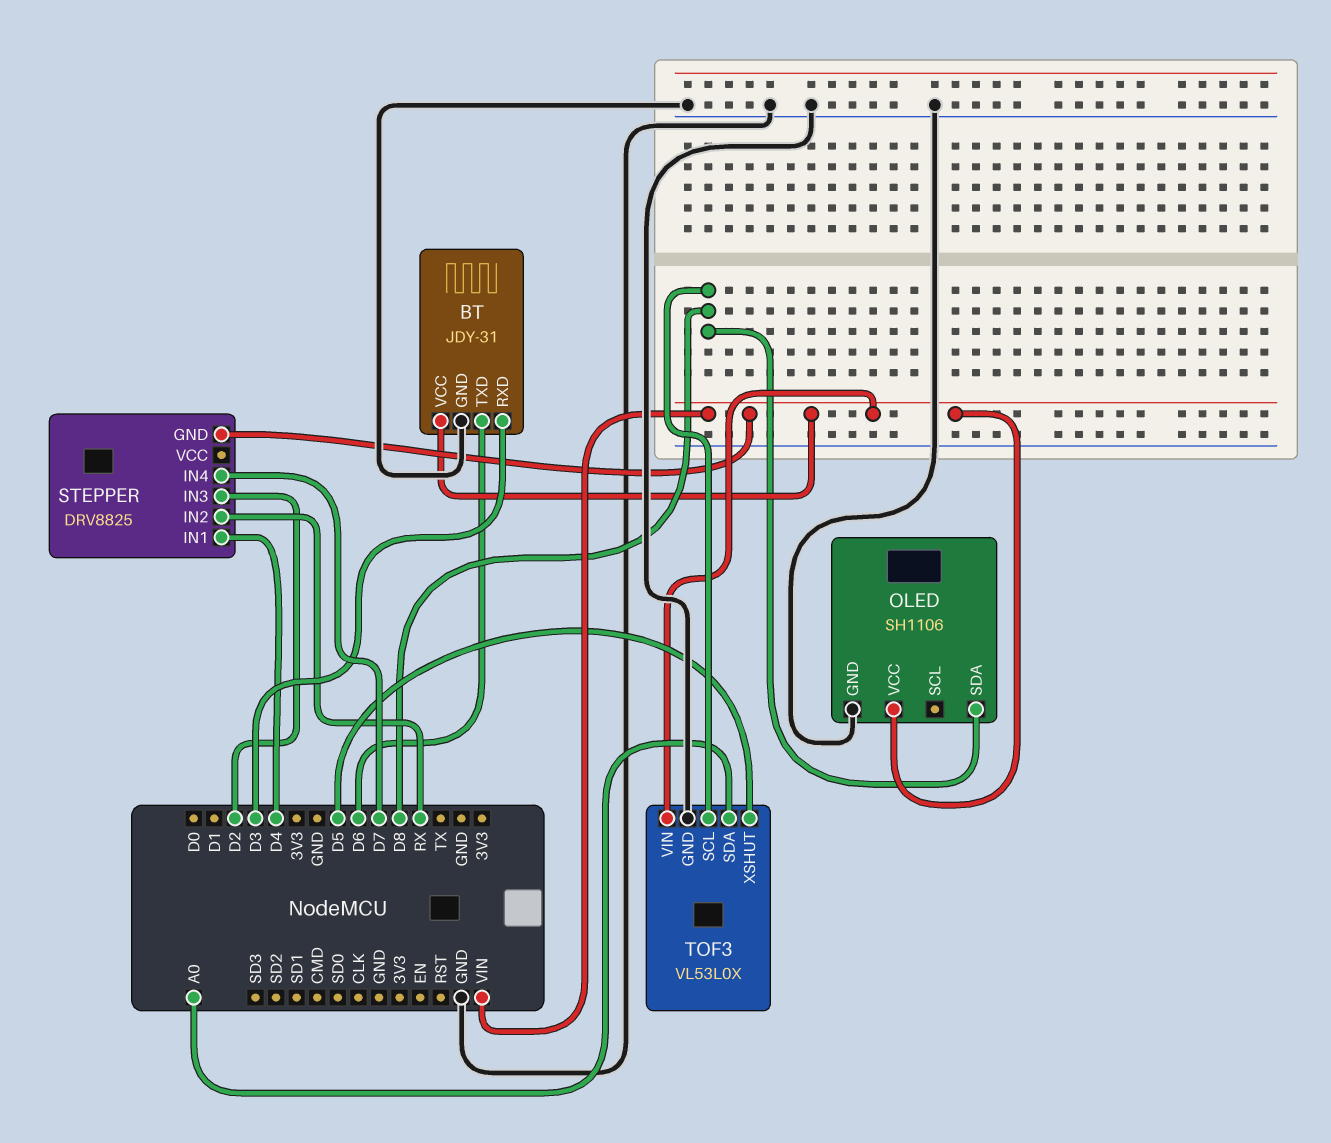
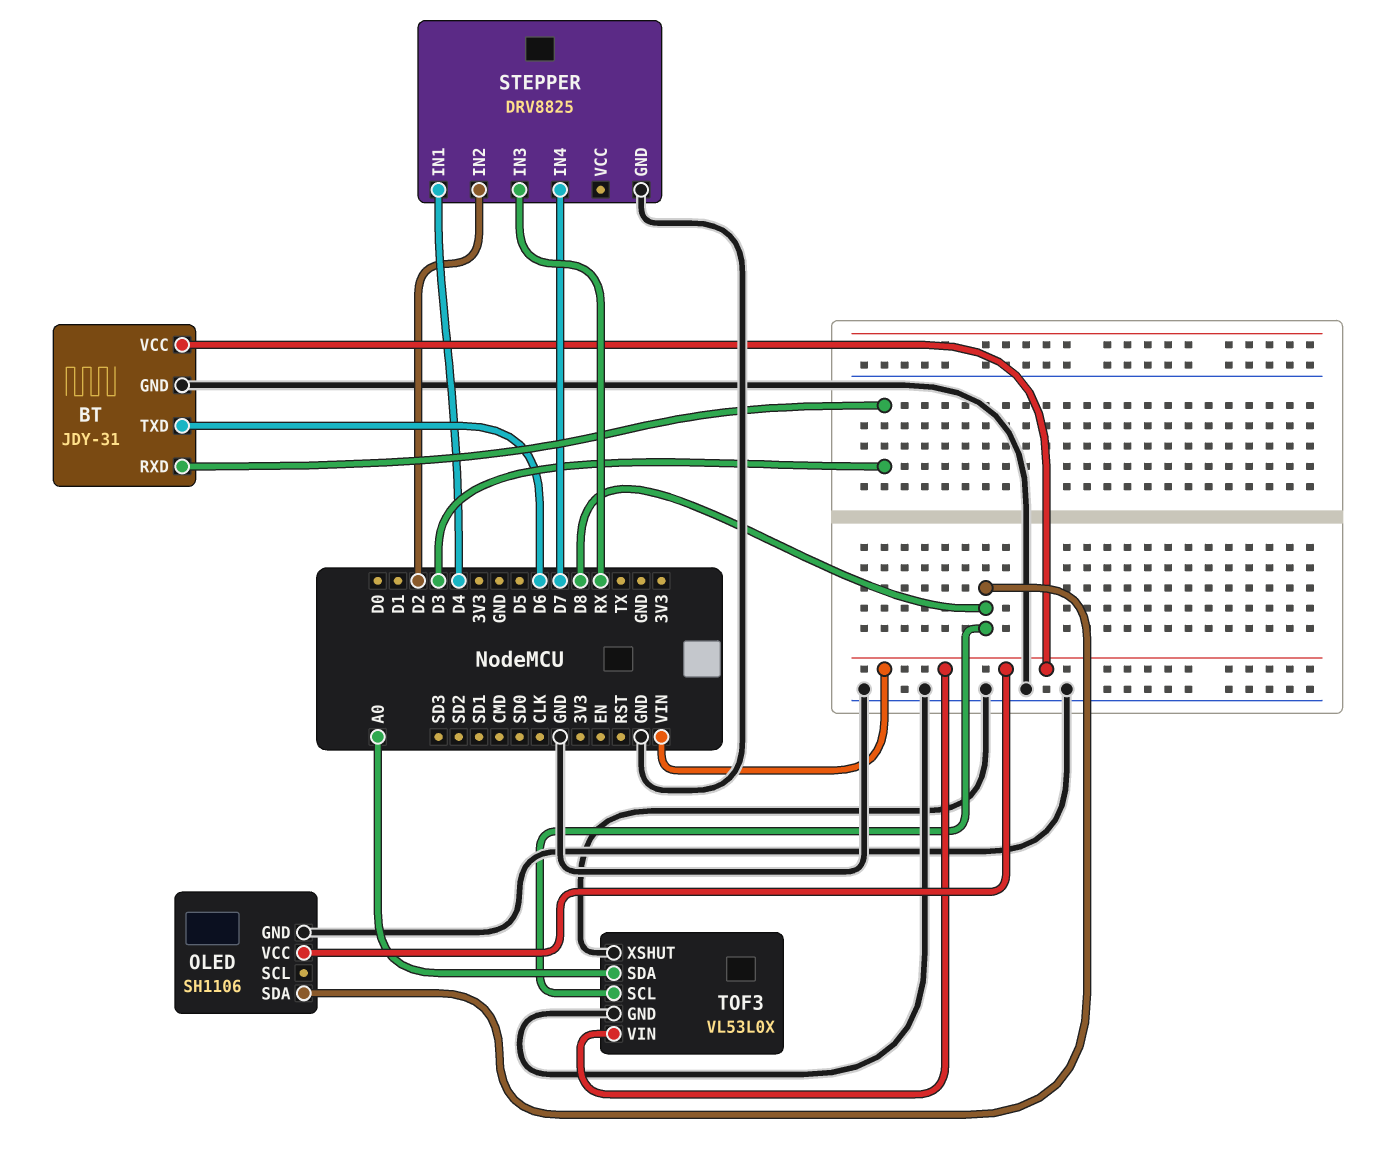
STEPPER pin GND: VIN -> GND
STEPPER pin IN2: RX -> D2
STEPPER pin IN3: D2 -> RX
TOF3 pin XSHUT: D5 -> GND

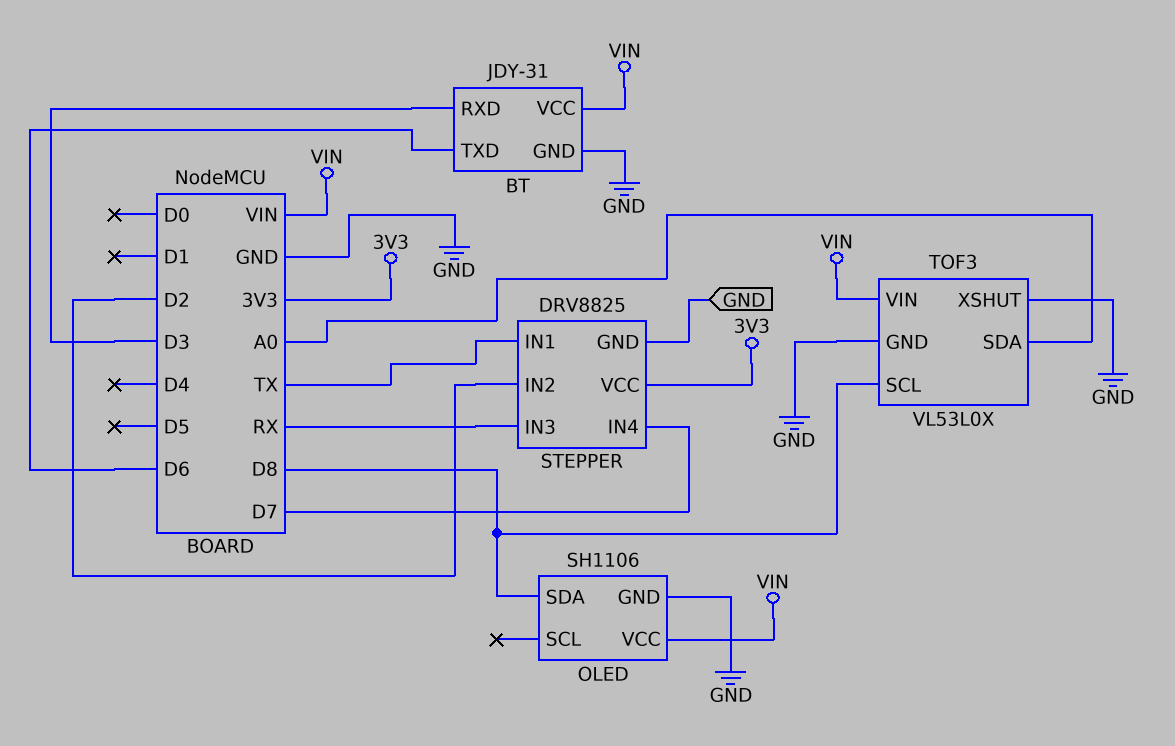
STEPPER pin IN1: D4 -> TX
STEPPER pin VCC: none -> 3V3

